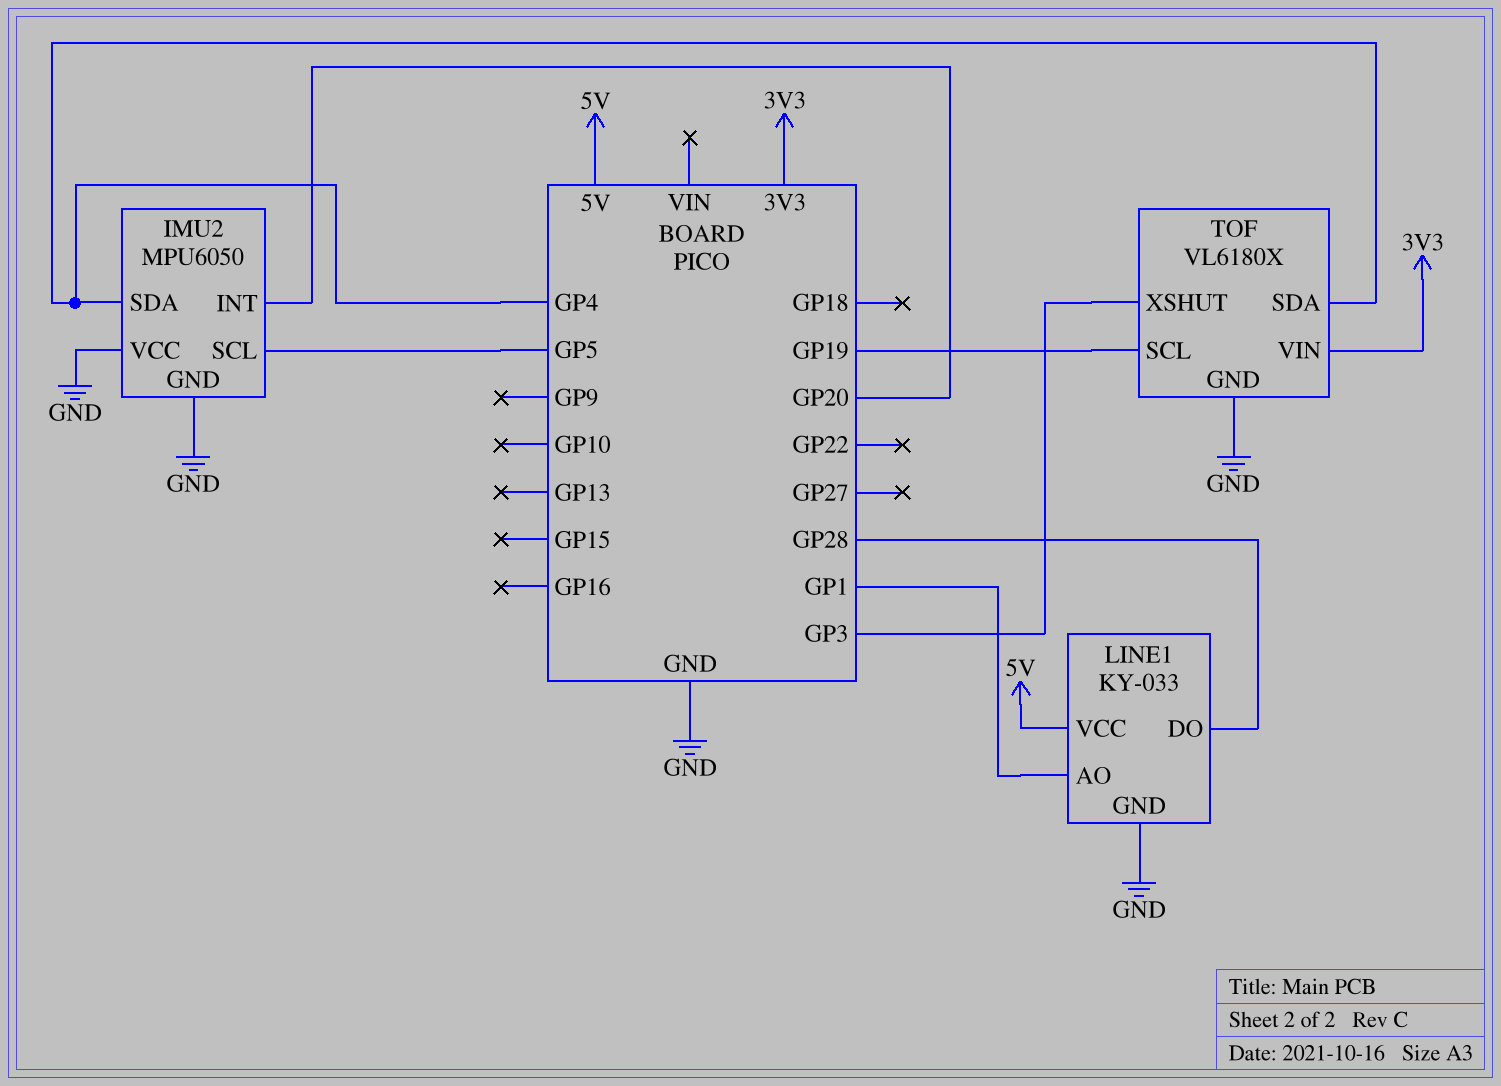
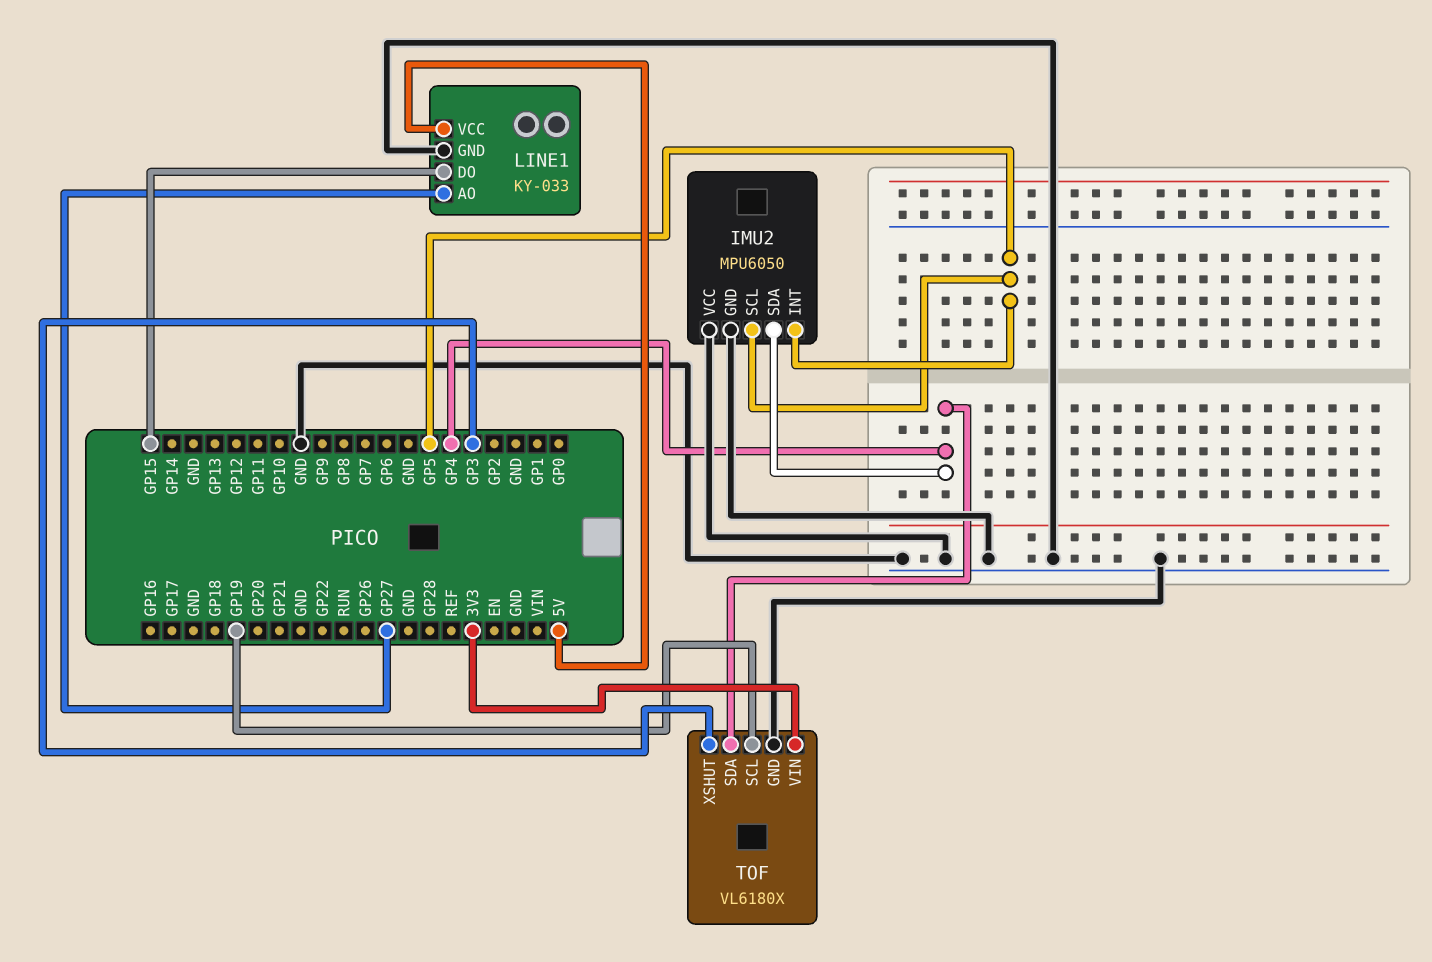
IMU2 pin INT: GP20 -> GP5
LINE1 pin AO: GP1 -> GP27
LINE1 pin DO: GP28 -> GP15

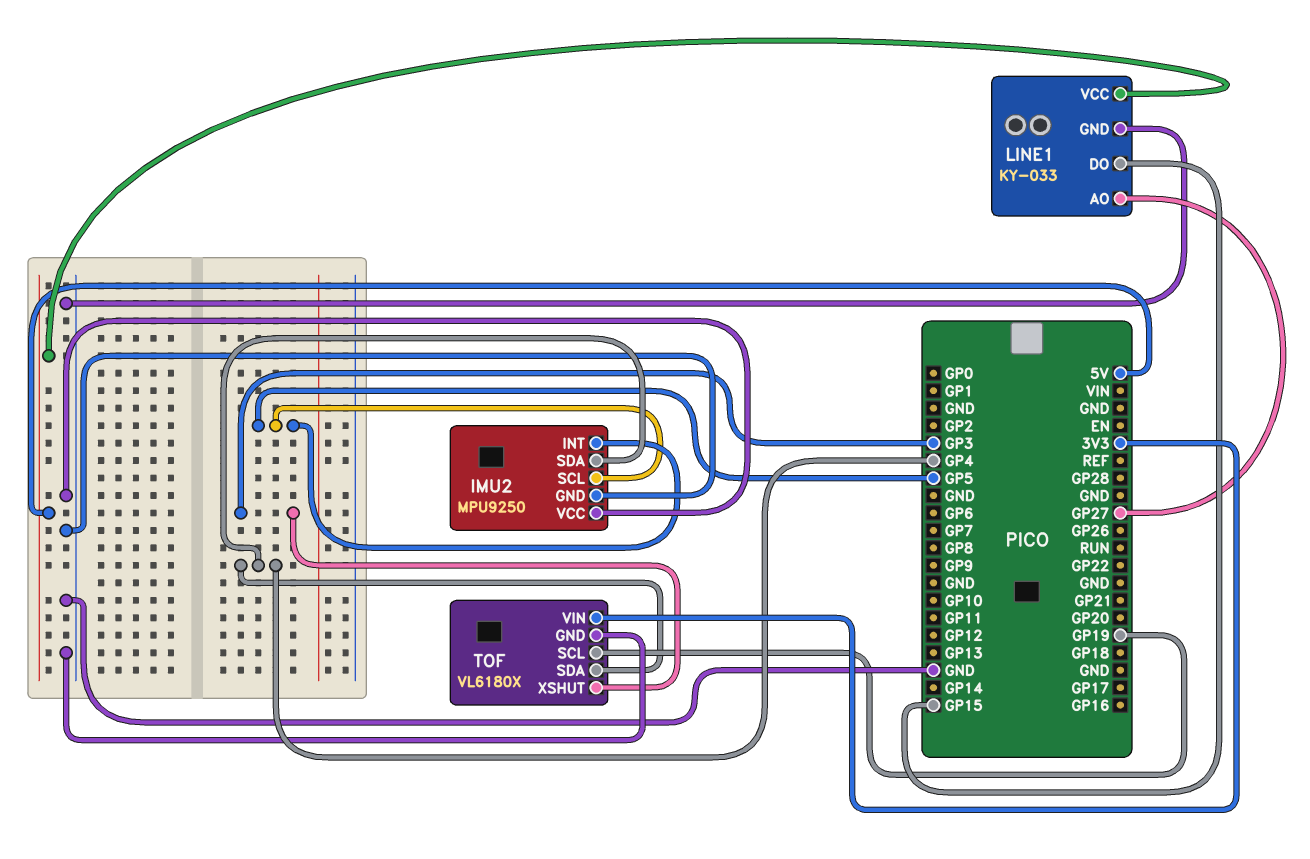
IMU2: MPU6050 -> MPU9250

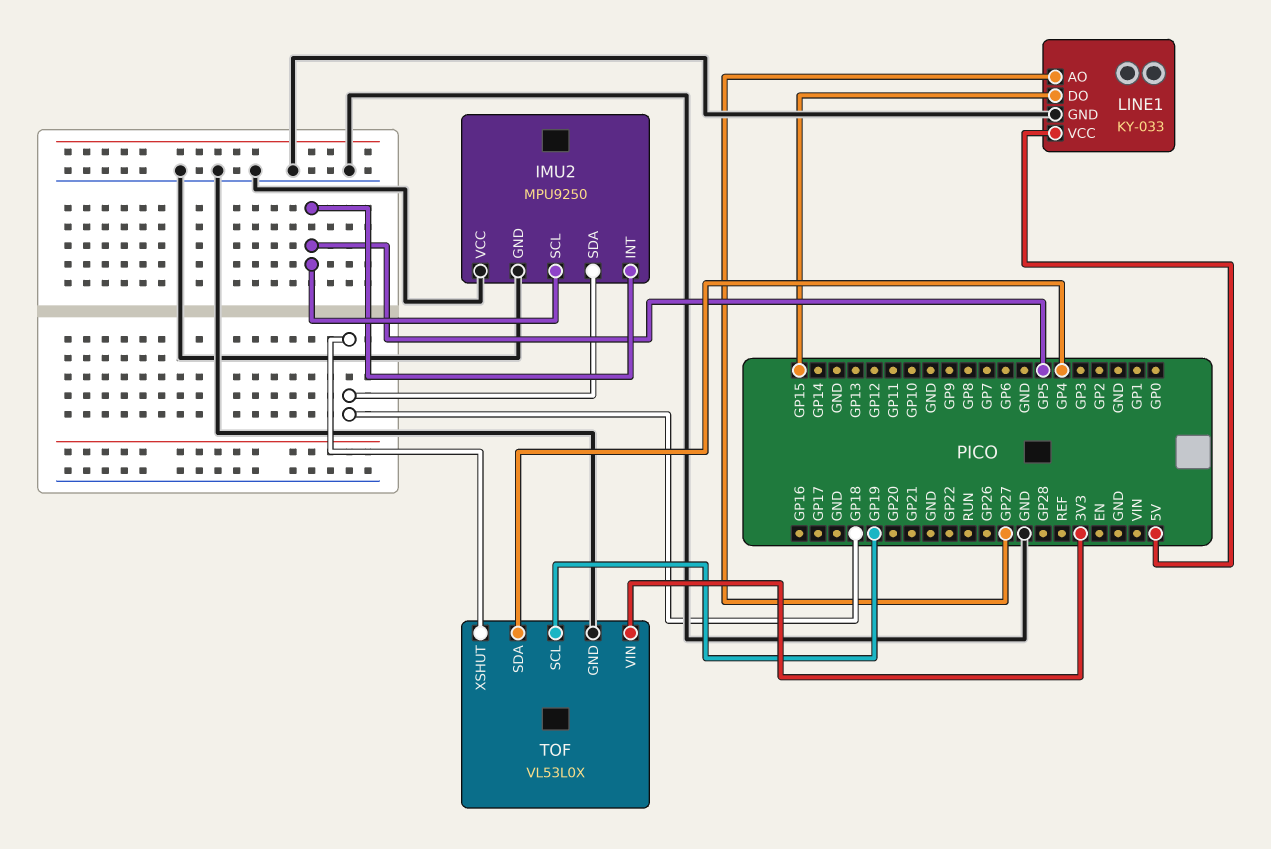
IMU2 pin SDA: GP4 -> GP18
TOF: VL6180X -> VL53L0X
TOF pin XSHUT: GP3 -> GP18

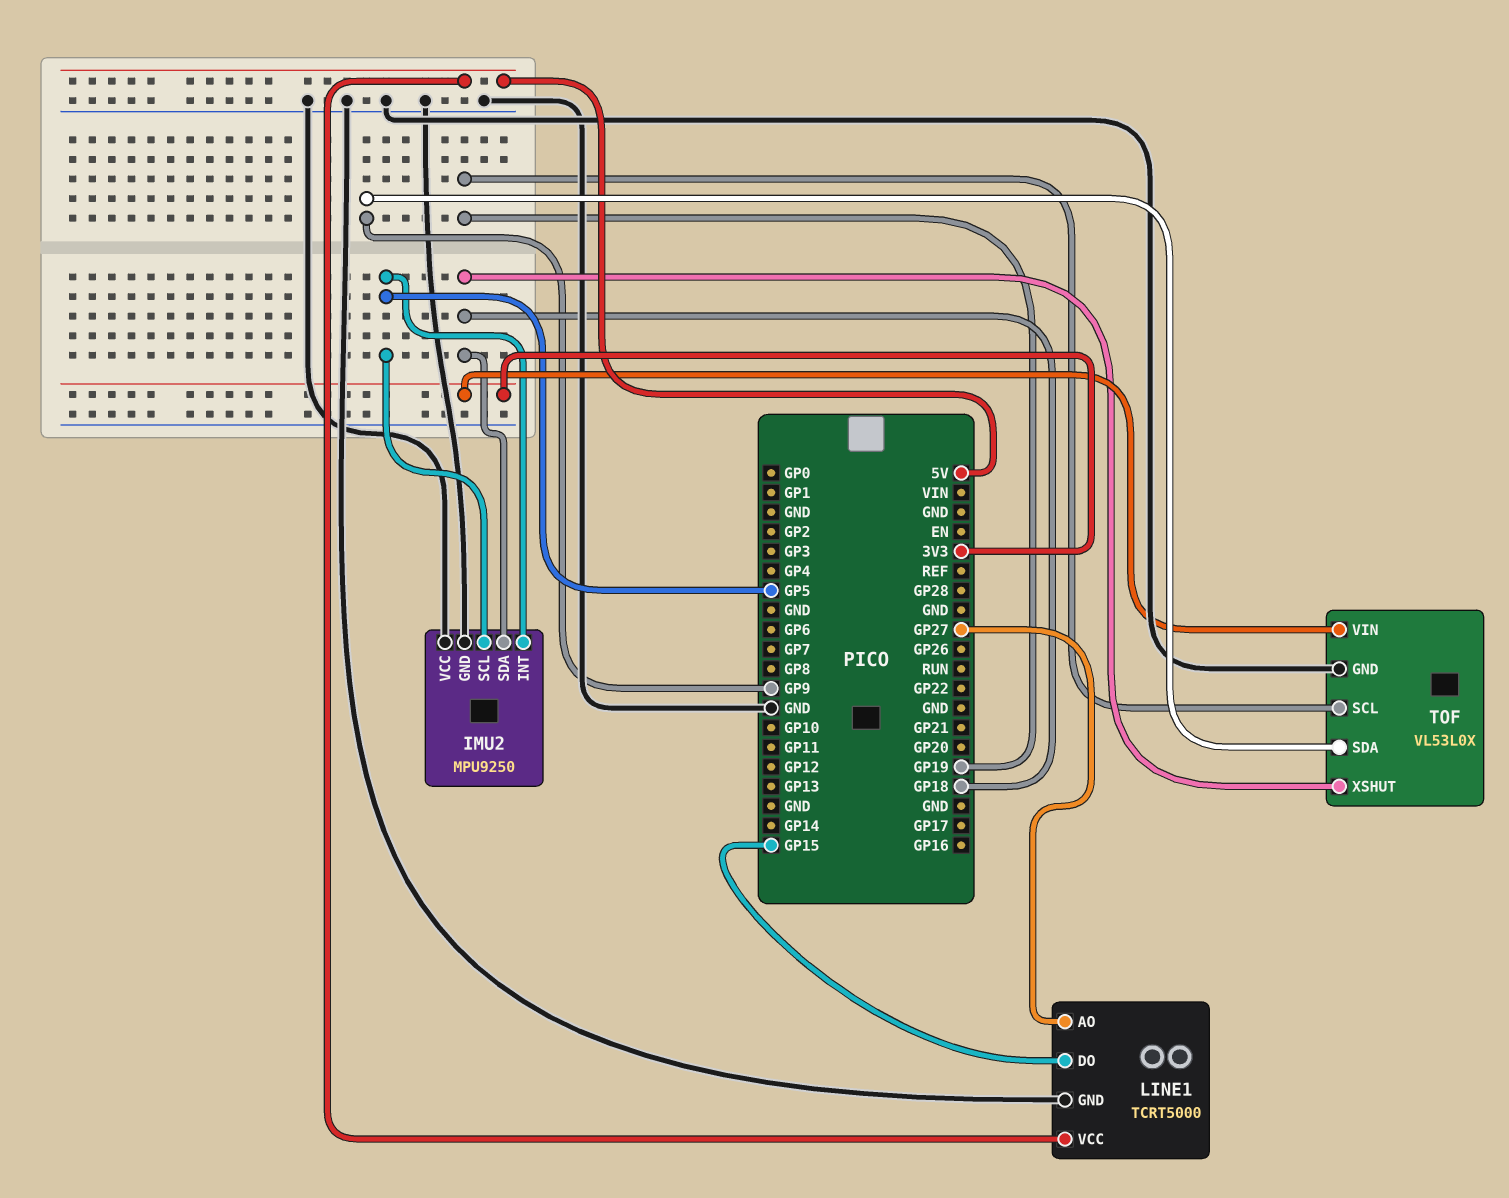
LINE1: KY-033 -> TCRT5000
TOF pin SDA: GP4 -> GP9

